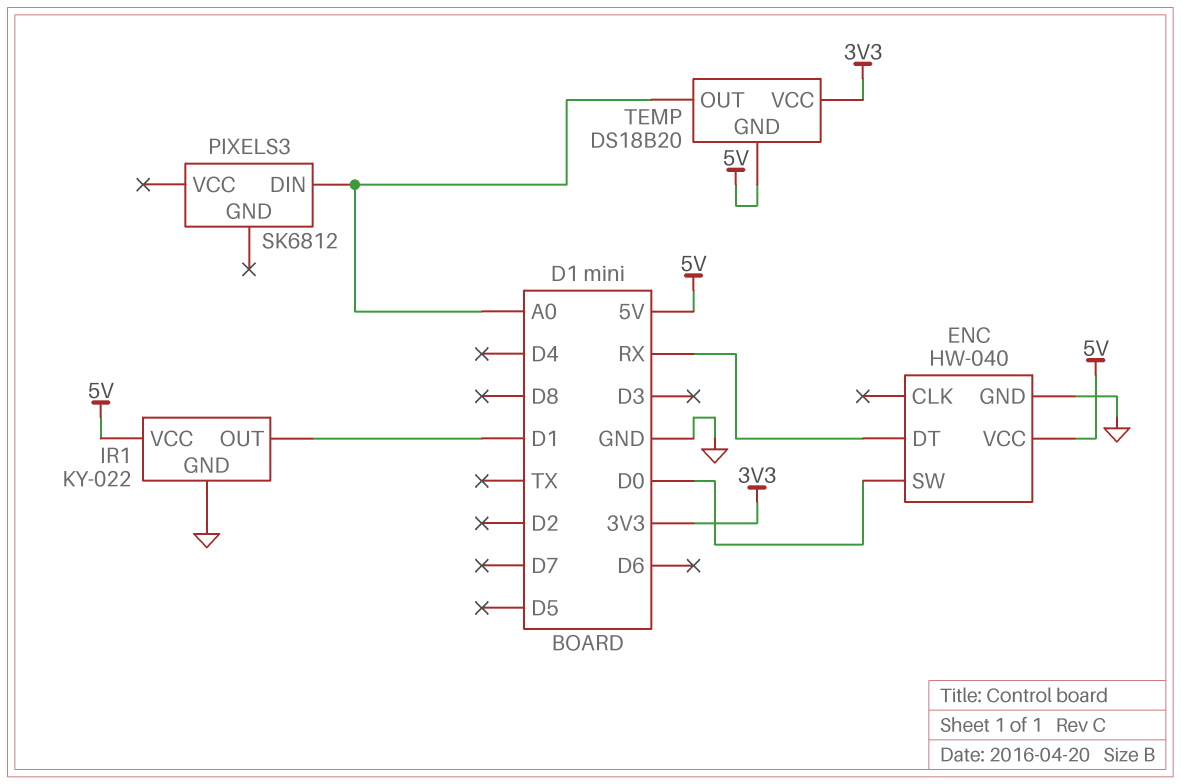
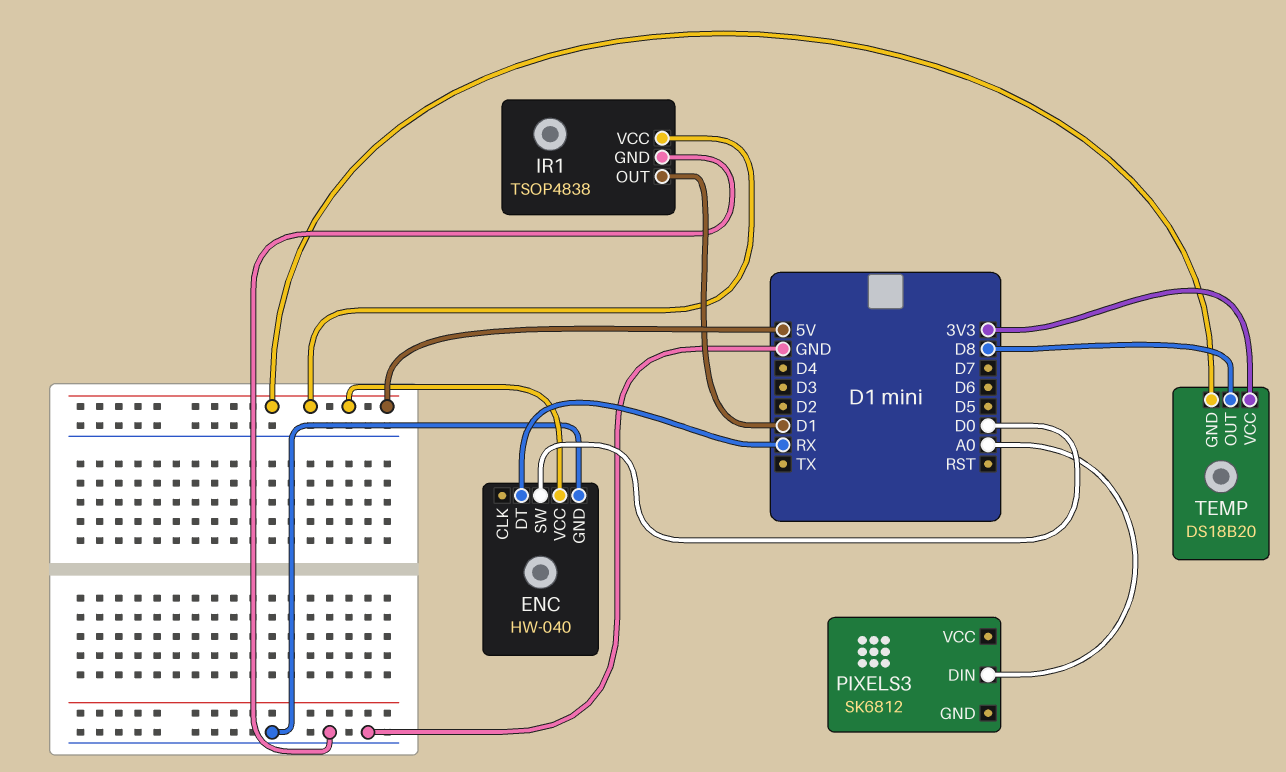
IR1: KY-022 -> TSOP4838
TEMP pin OUT: A0 -> D8

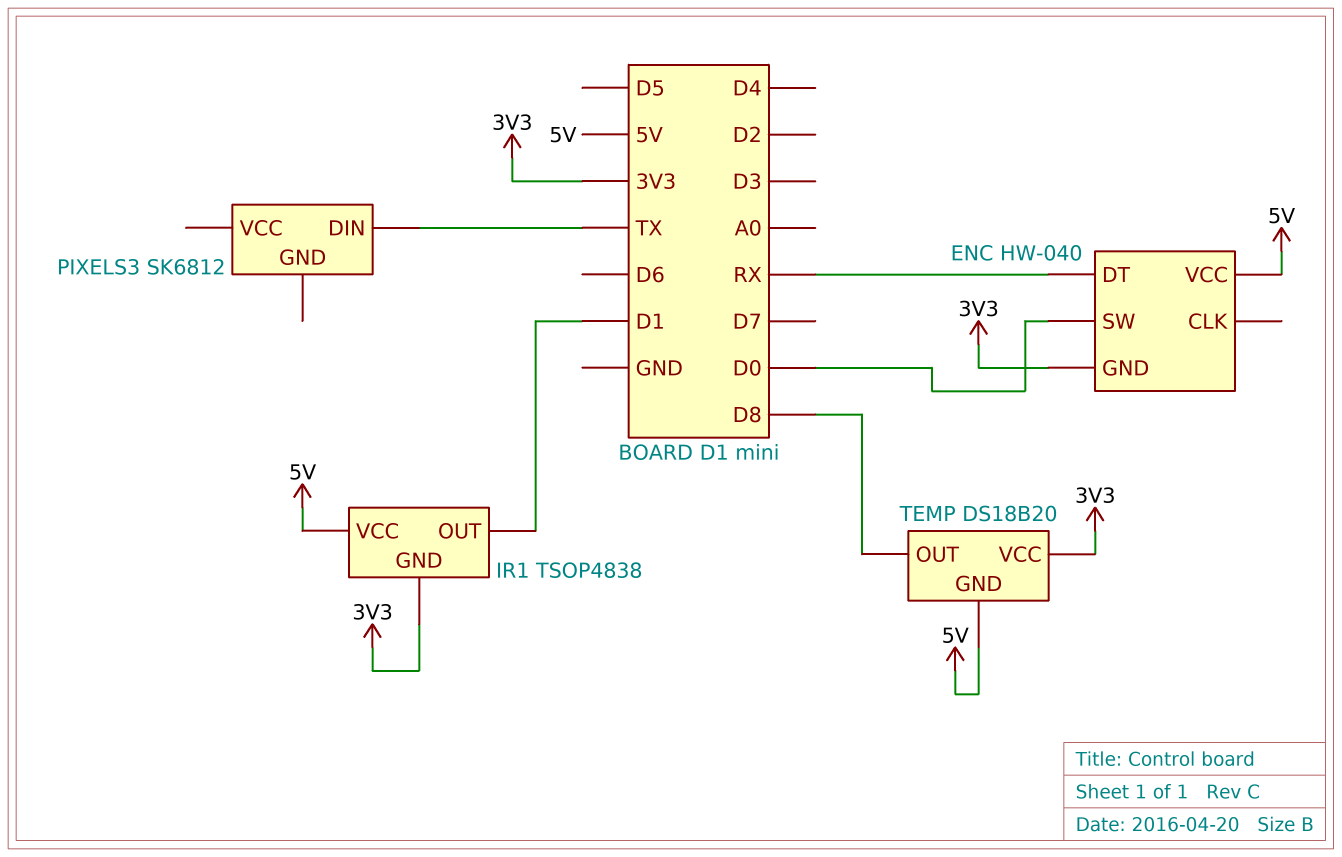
ENC pin GND: GND -> 3V3
IR1 pin GND: GND -> 3V3
PIXELS3 pin DIN: A0 -> TX

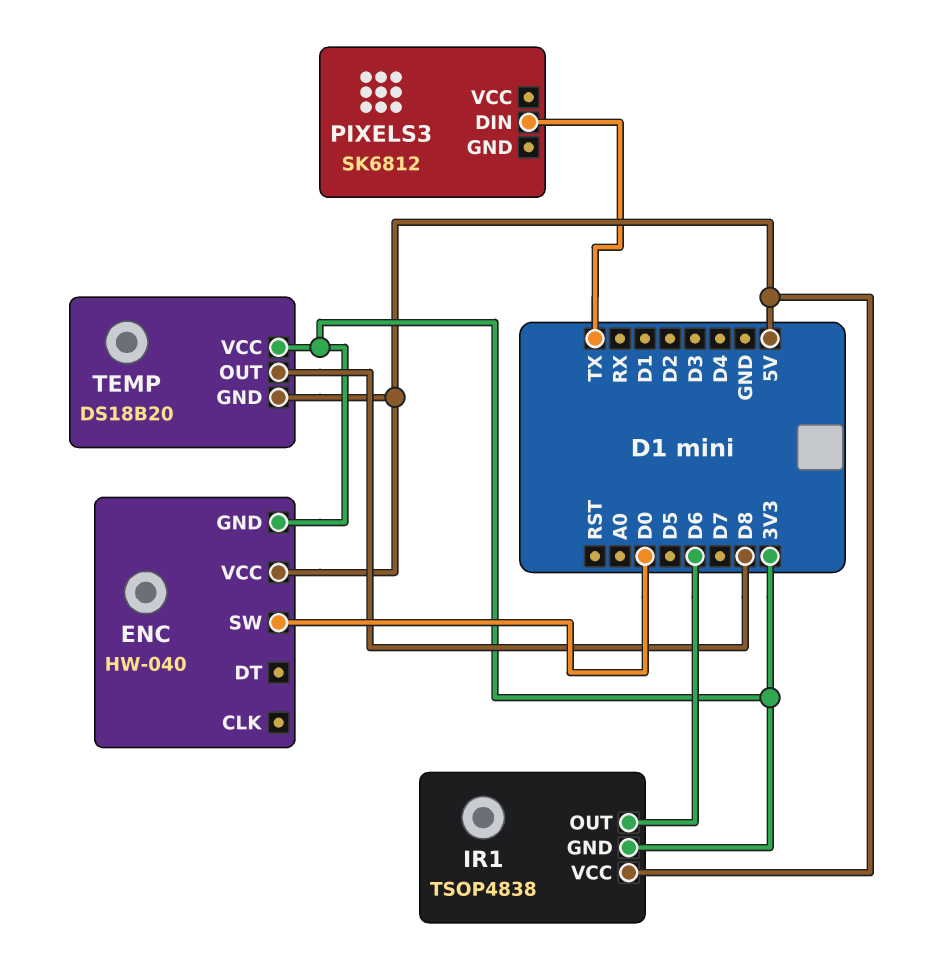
ENC pin DT: RX -> none
IR1 pin OUT: D1 -> D6

